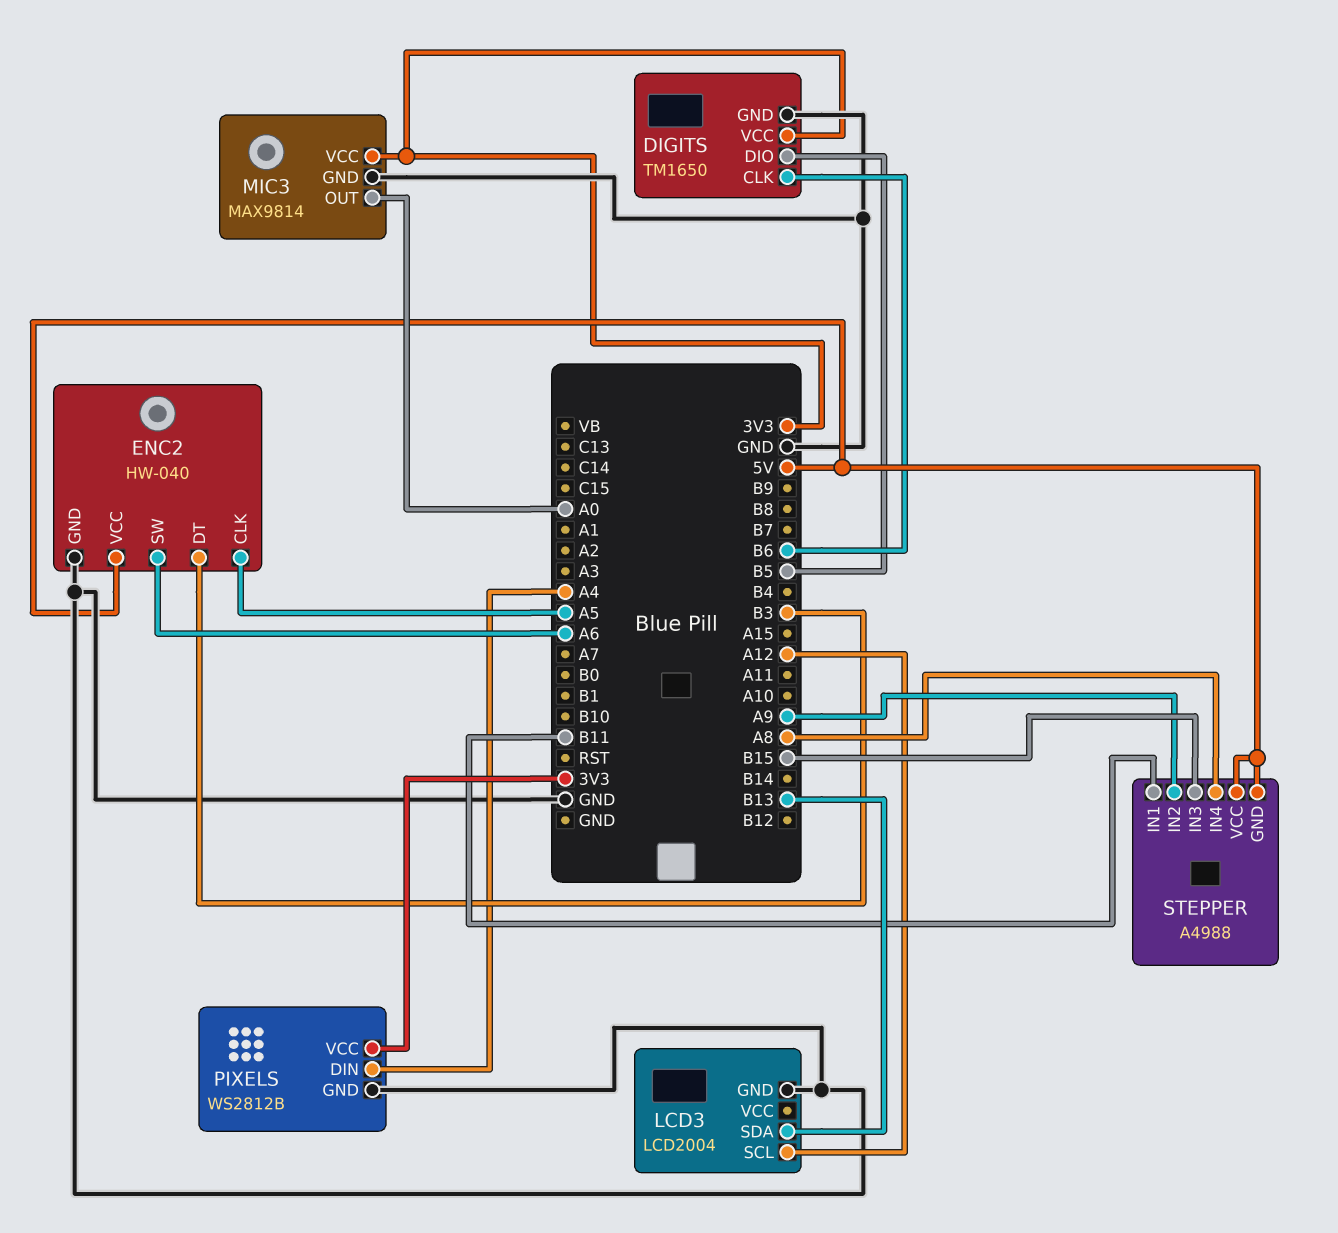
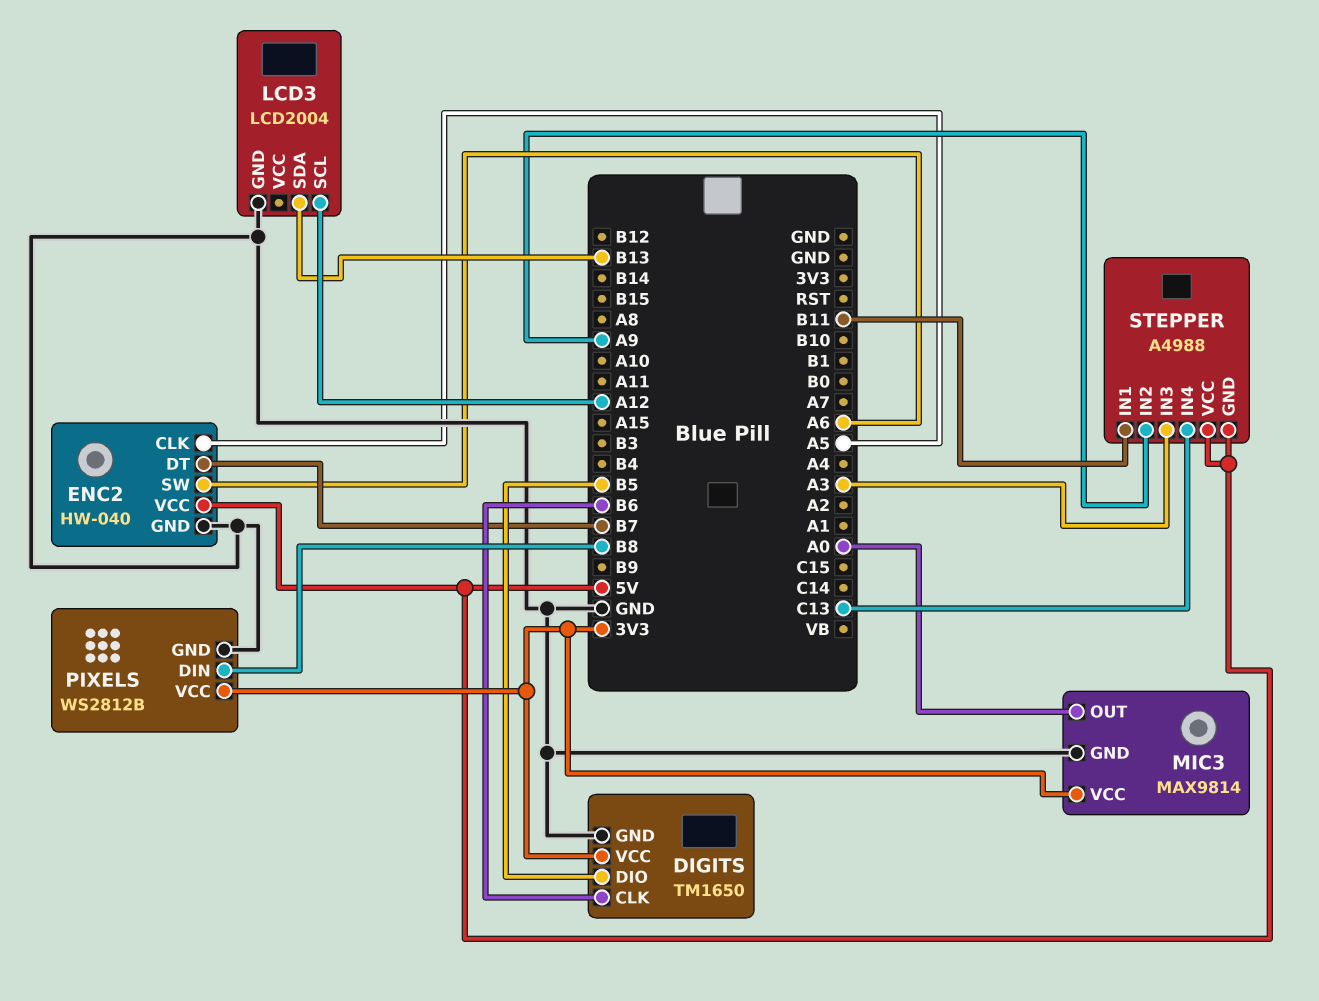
ENC2 pin DT: B3 -> B7
PIXELS pin DIN: A4 -> B8
STEPPER pin IN3: B15 -> A3
STEPPER pin IN4: A8 -> C13

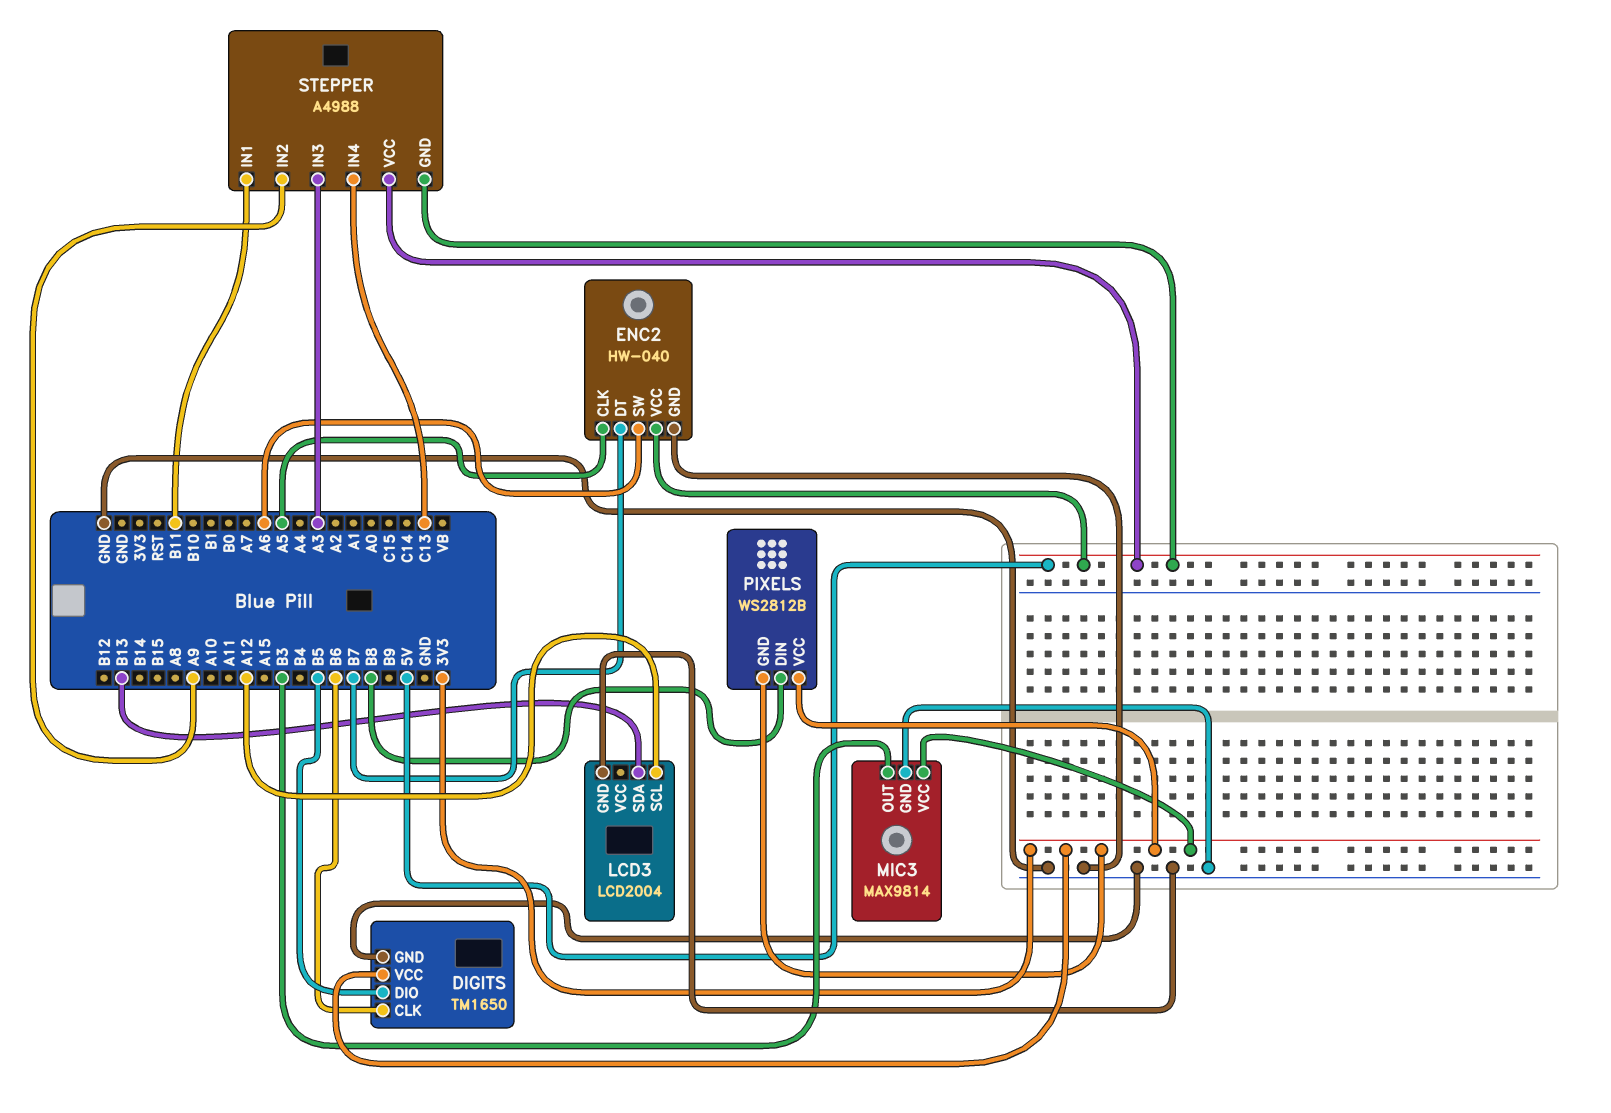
MIC3 pin OUT: A0 -> B3
PIXELS pin GND: GND -> 3V3

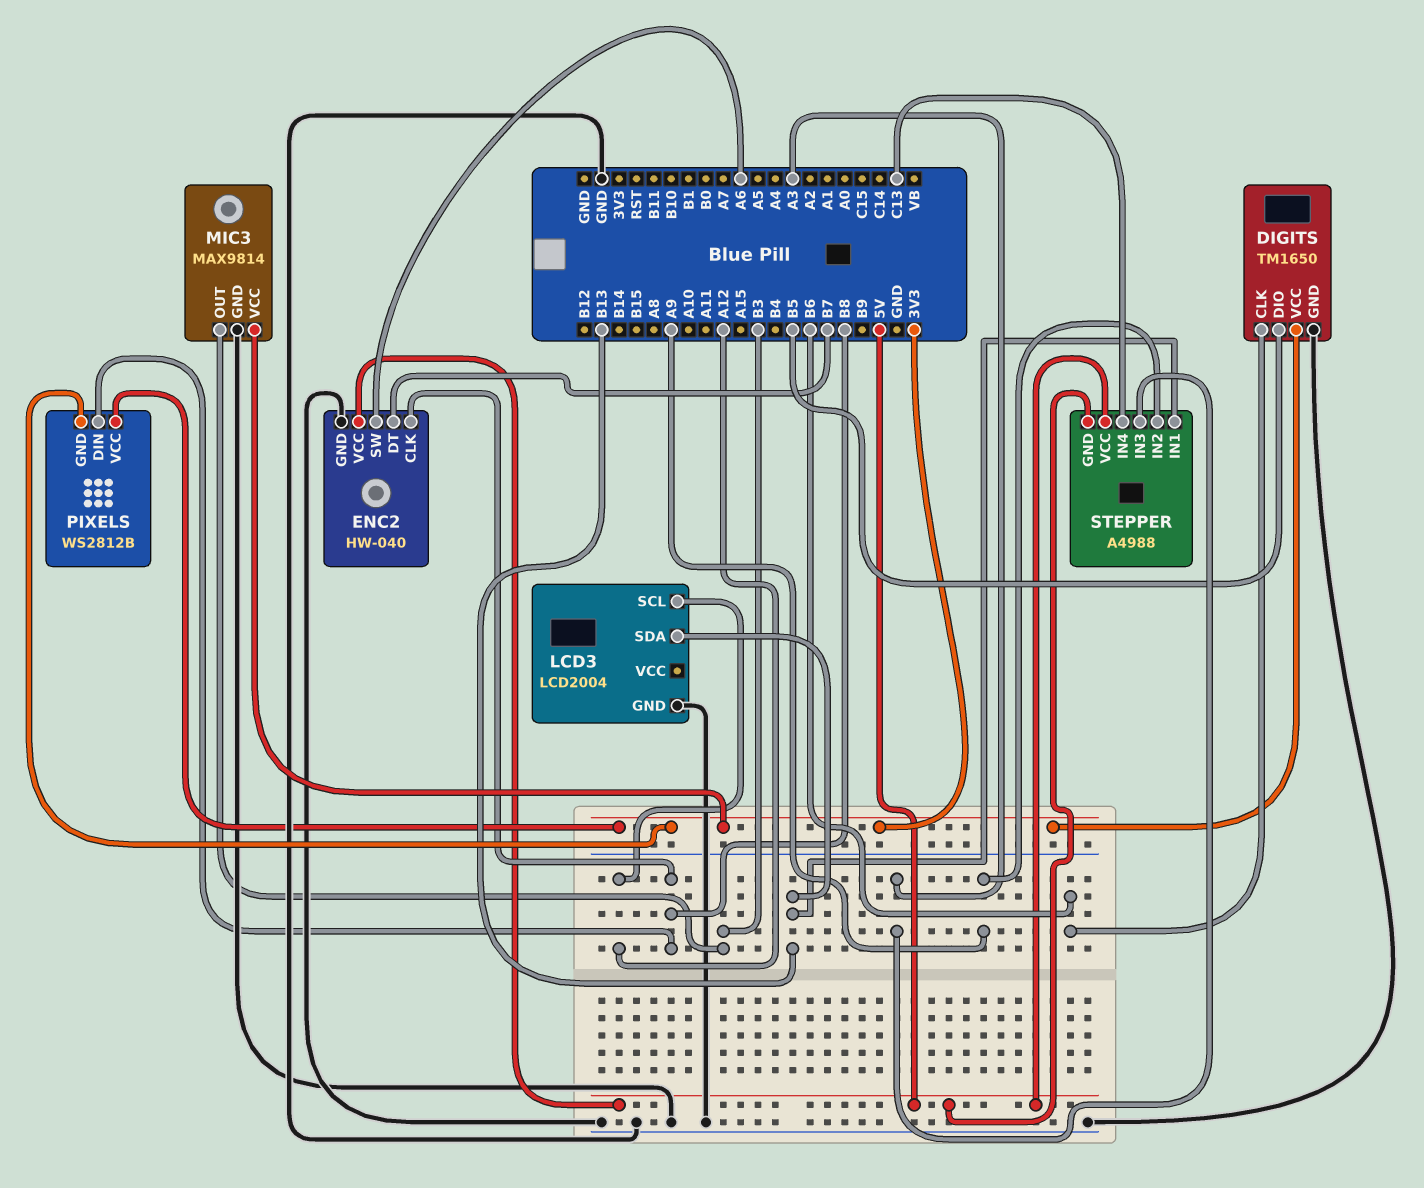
ENC2 pin CLK: A5 -> B8
STEPPER pin IN1: B11 -> B13

